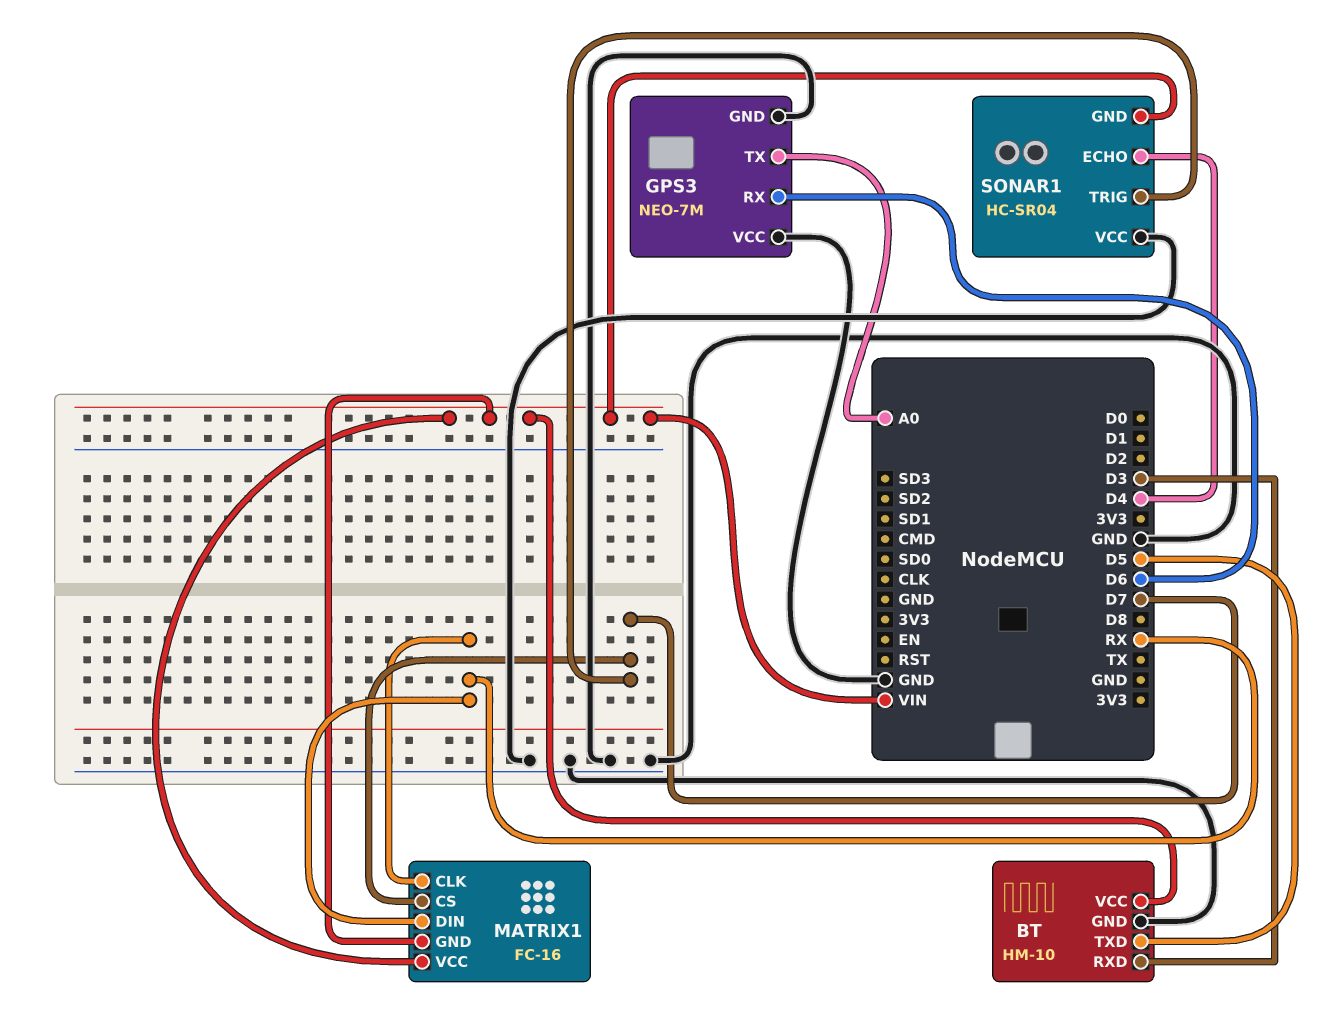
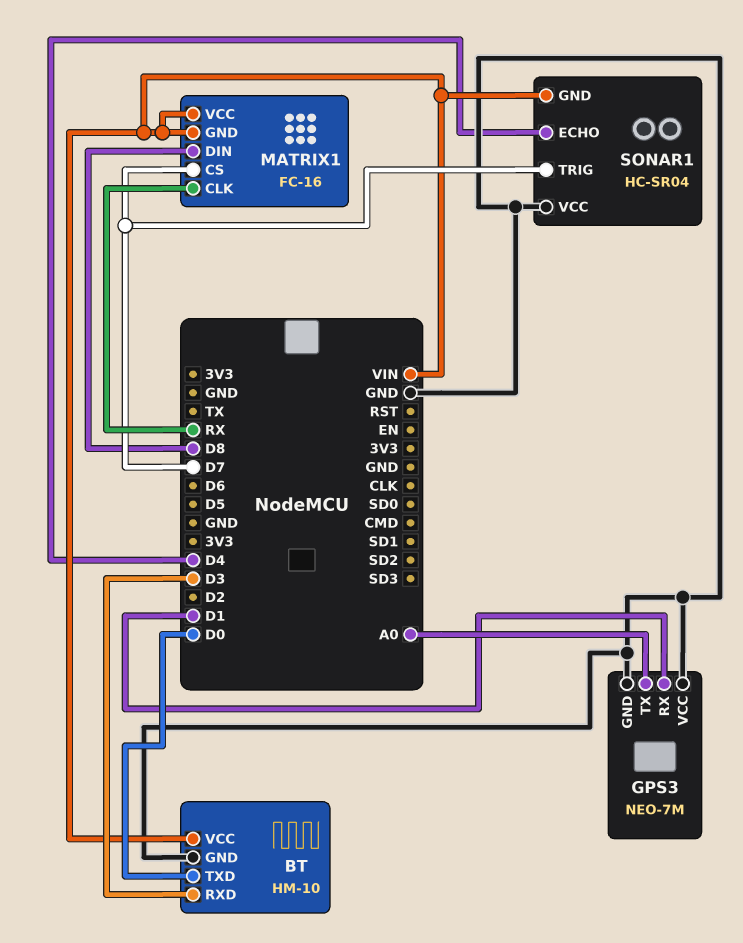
BT pin TXD: D5 -> D0
GPS3 pin RX: D6 -> D1
MATRIX1 pin DIN: RX -> D8

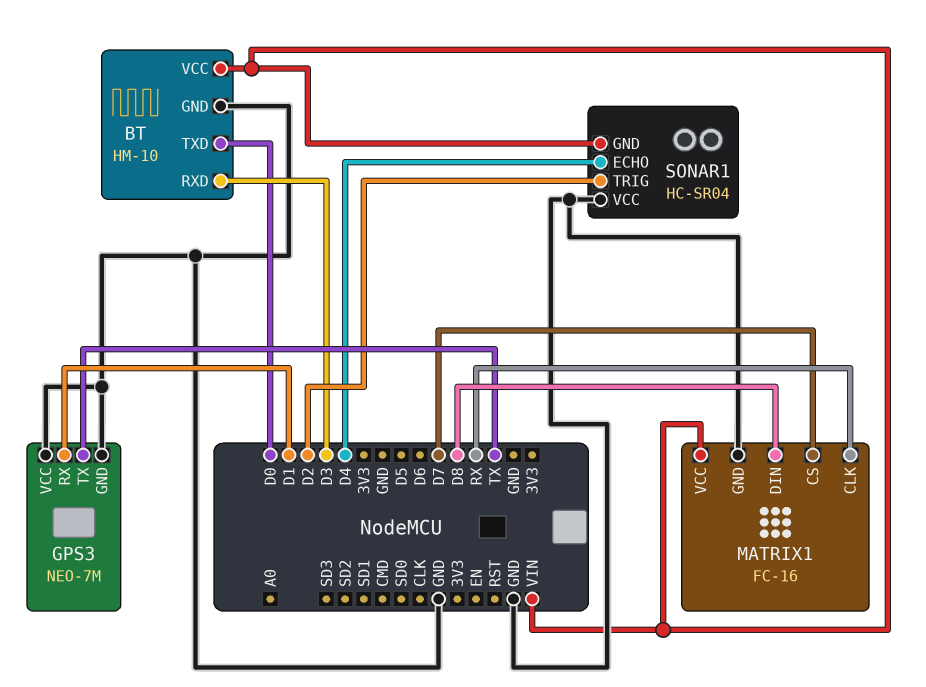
GPS3 pin TX: A0 -> TX
MATRIX1 pin GND: VIN -> GND
SONAR1 pin TRIG: D7 -> D2

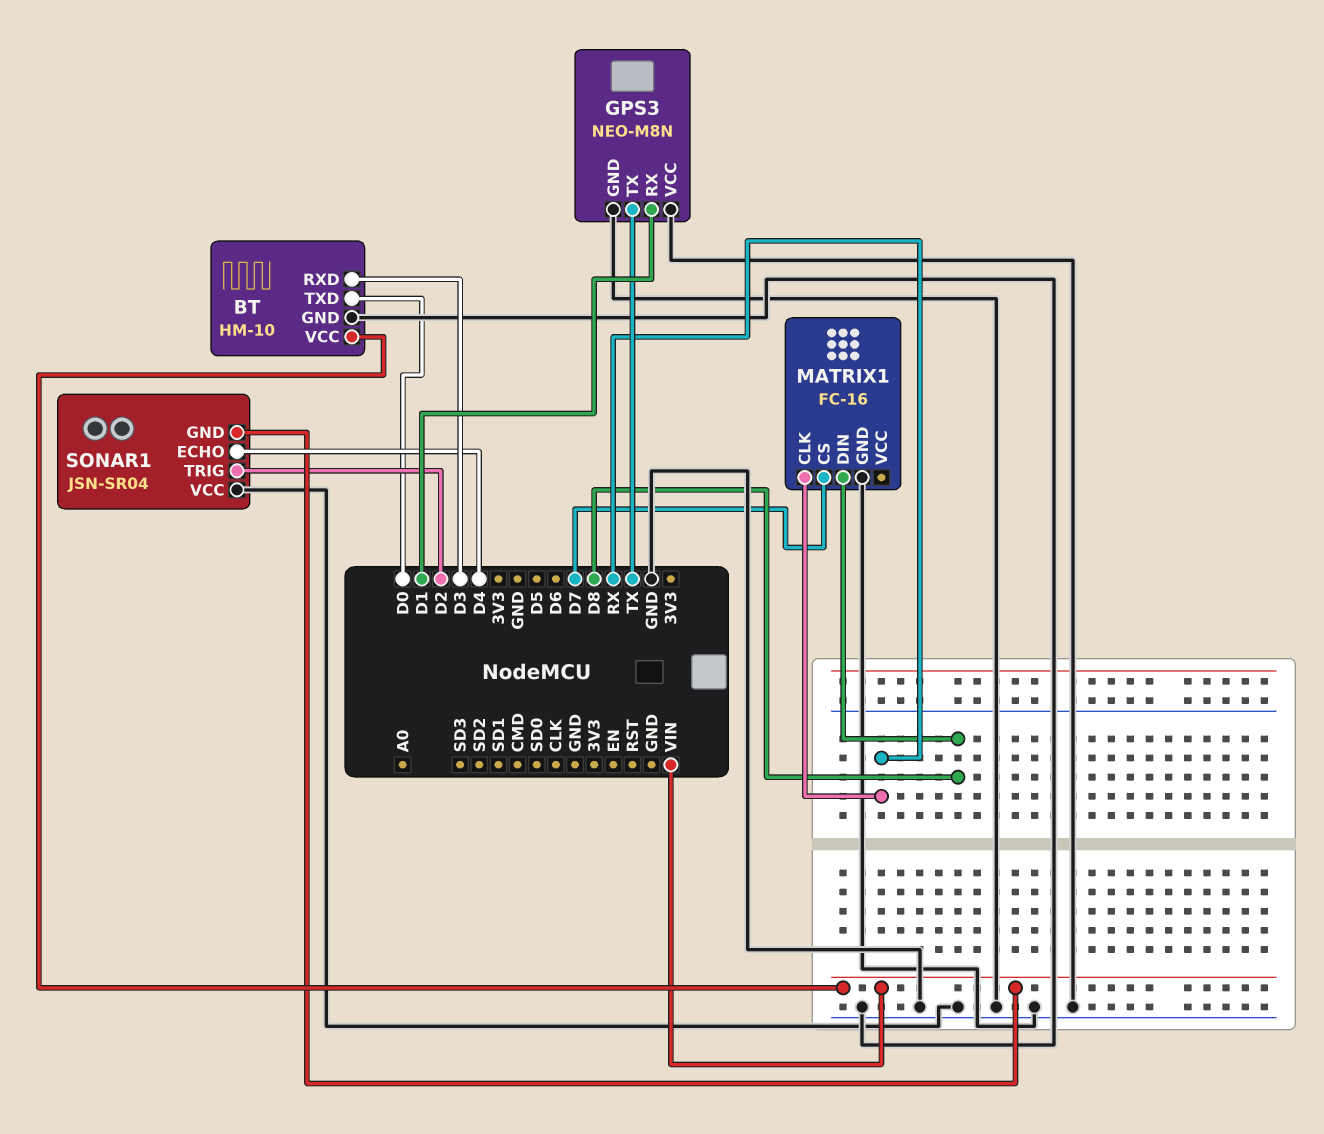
GPS3: NEO-7M -> NEO-M8N
MATRIX1 pin VCC: VIN -> none
SONAR1: HC-SR04 -> JSN-SR04

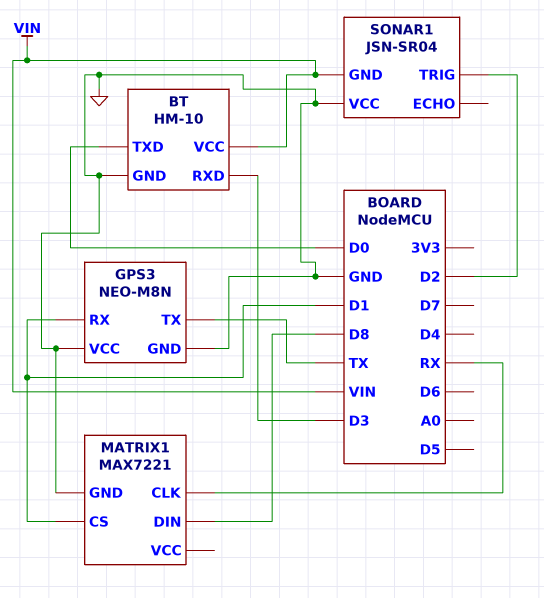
MATRIX1: FC-16 -> MAX7221
MATRIX1 pin CS: D7 -> D1
SONAR1 pin ECHO: D4 -> none

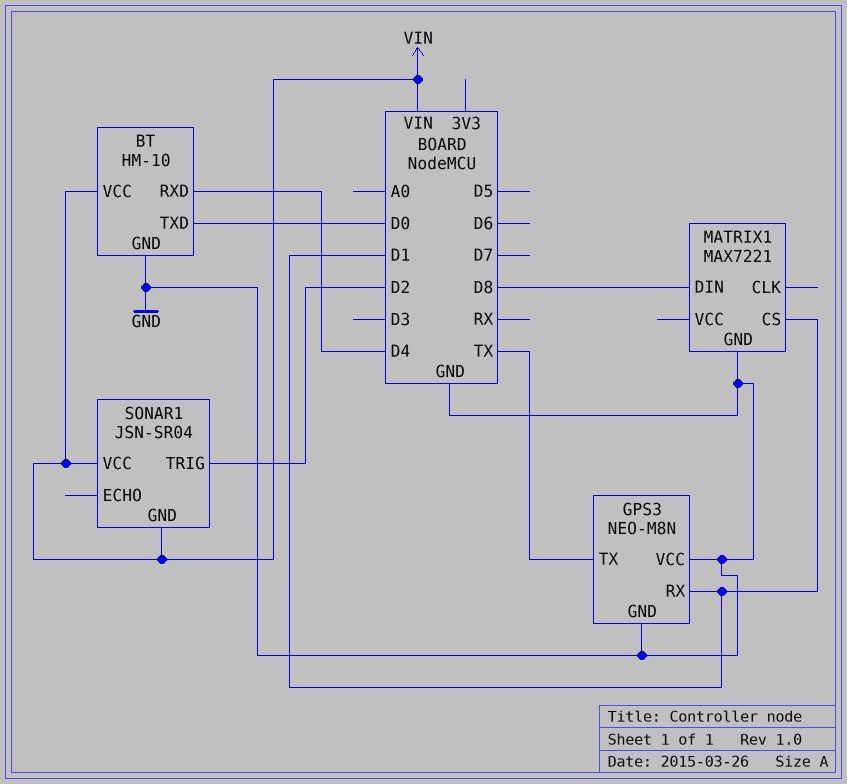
BT pin RXD: D3 -> D4
MATRIX1 pin CLK: RX -> none
SONAR1 pin VCC: GND -> VIN

